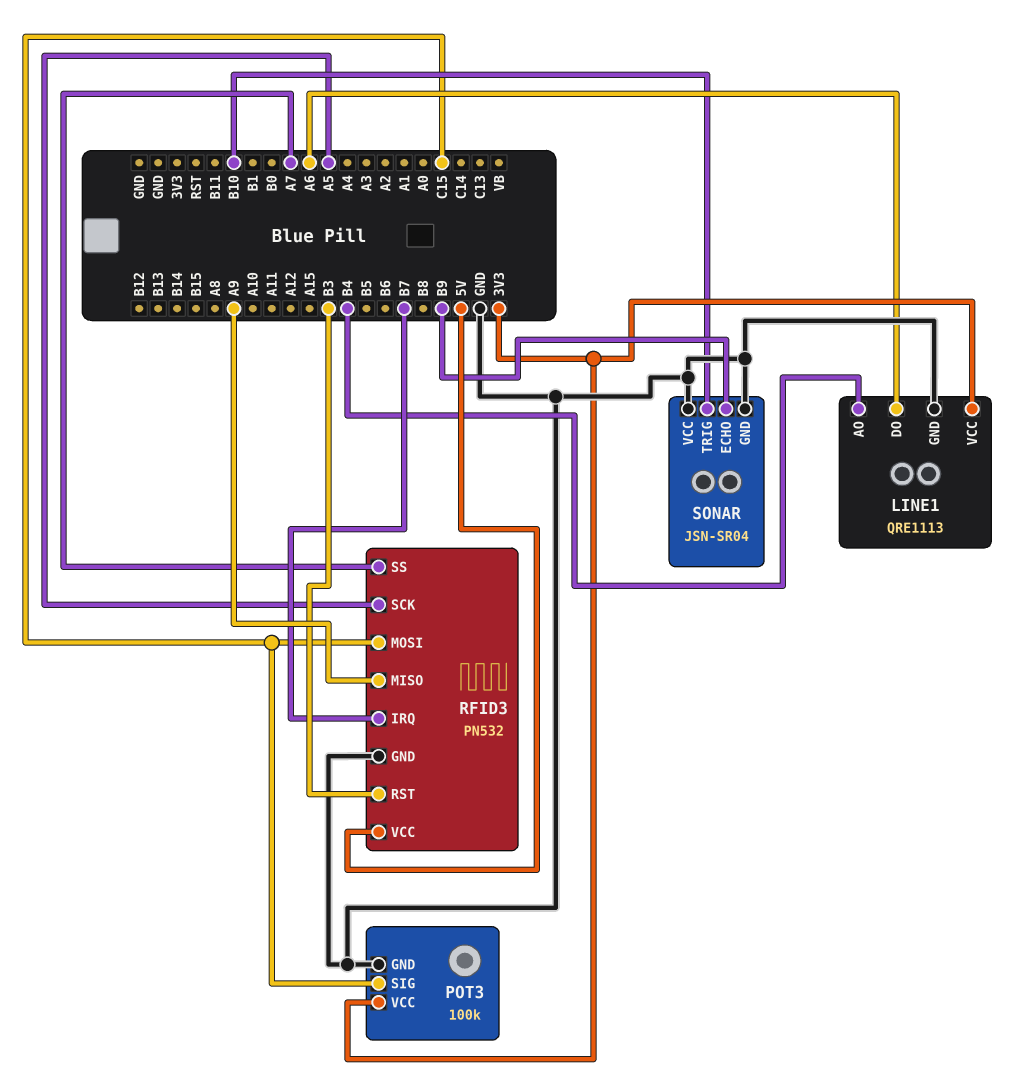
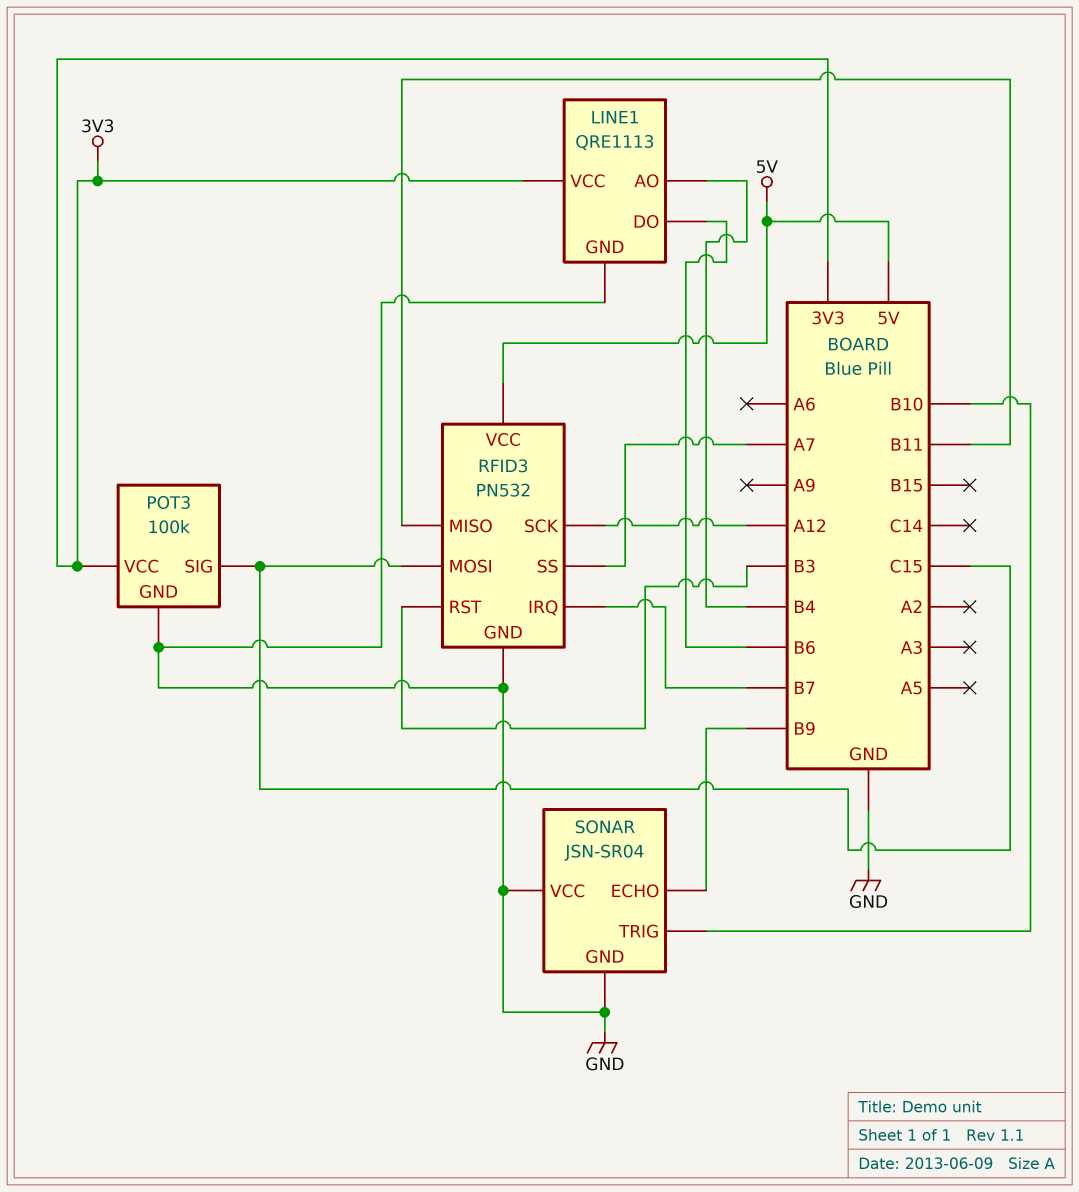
LINE1 pin DO: A6 -> B6
RFID3 pin MISO: A9 -> B11
RFID3 pin SCK: A5 -> A12

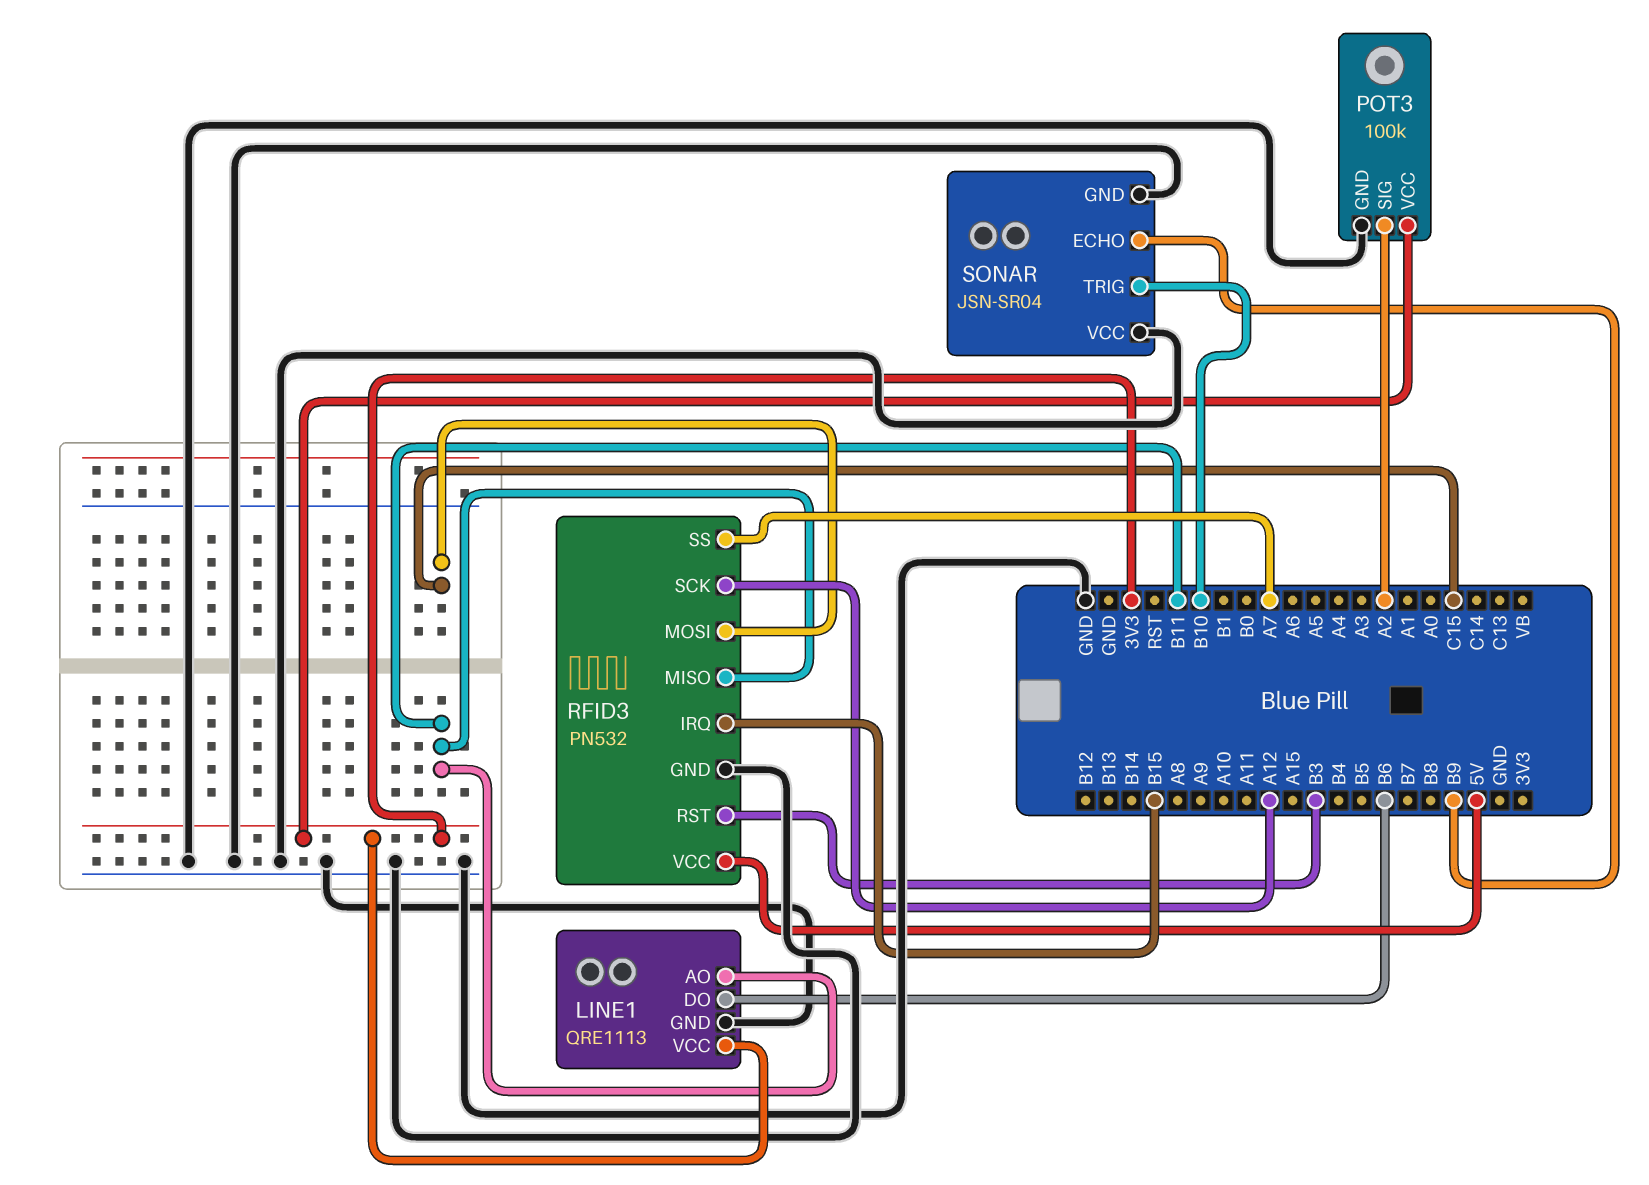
LINE1 pin AO: B4 -> B11
POT3 pin SIG: C15 -> A2
RFID3 pin IRQ: B7 -> B15

